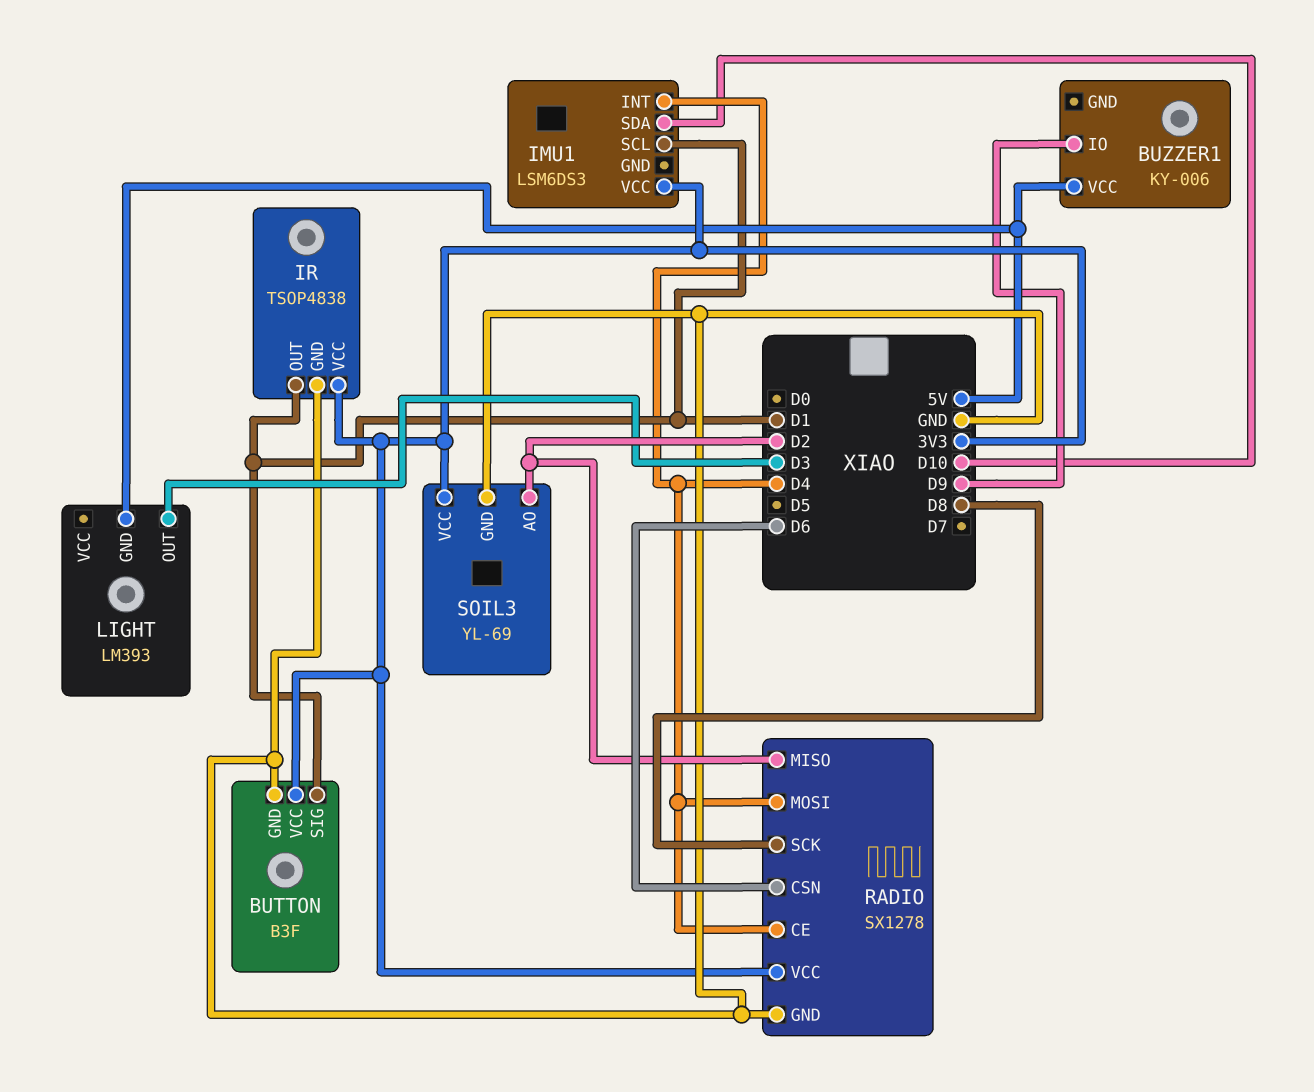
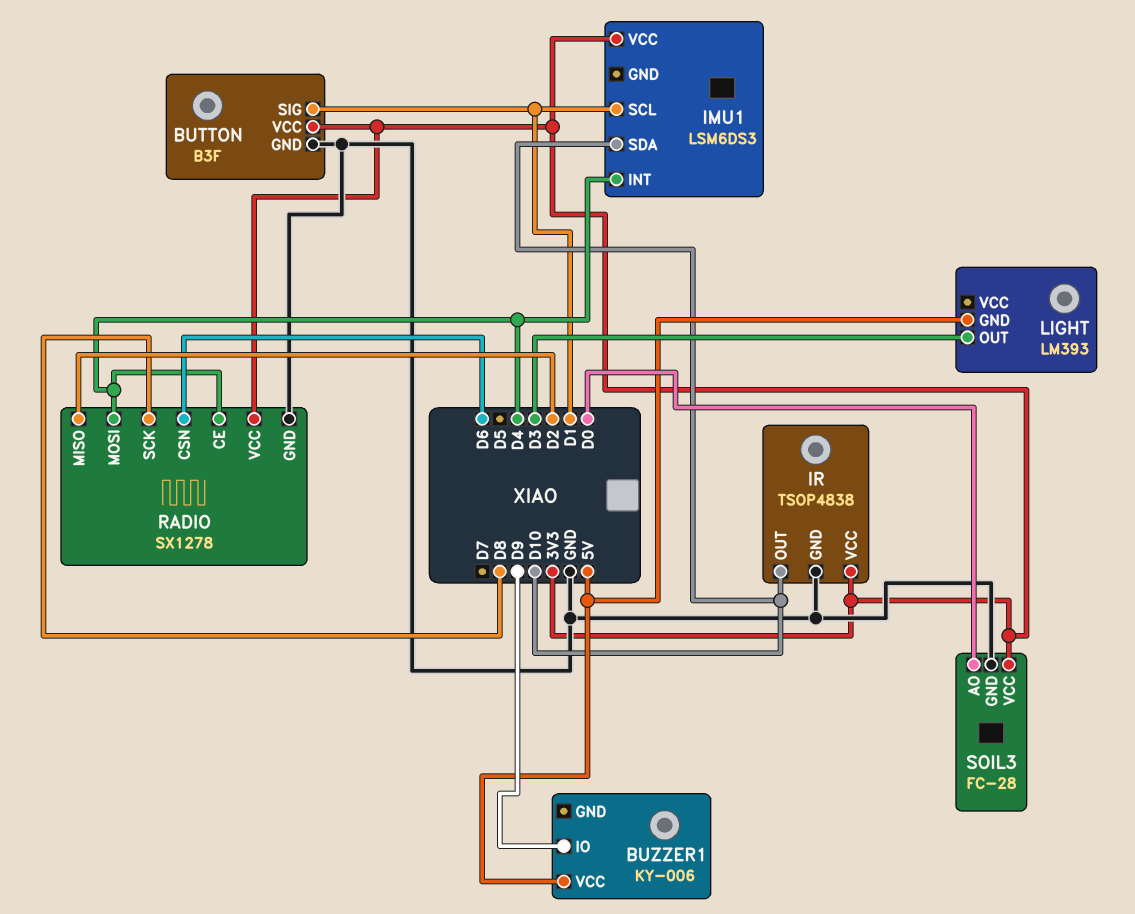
IR pin OUT: D1 -> D10
SOIL3: YL-69 -> FC-28
SOIL3 pin AO: D2 -> D0

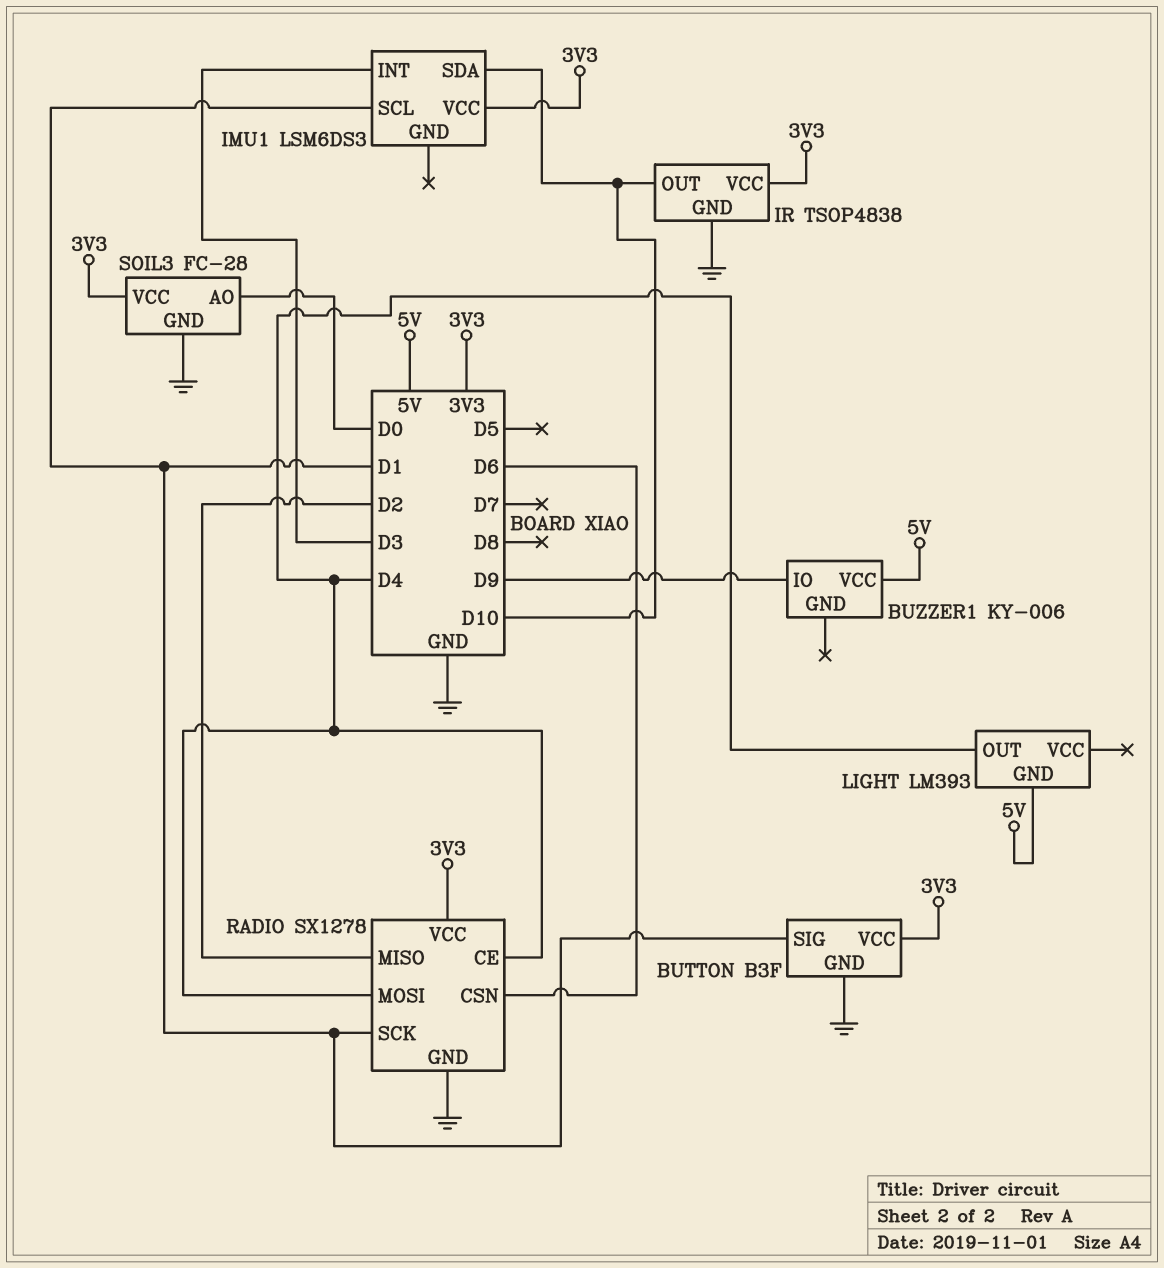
IMU1 pin INT: D4 -> D3
LIGHT pin OUT: D3 -> D4
RADIO pin SCK: D8 -> D1

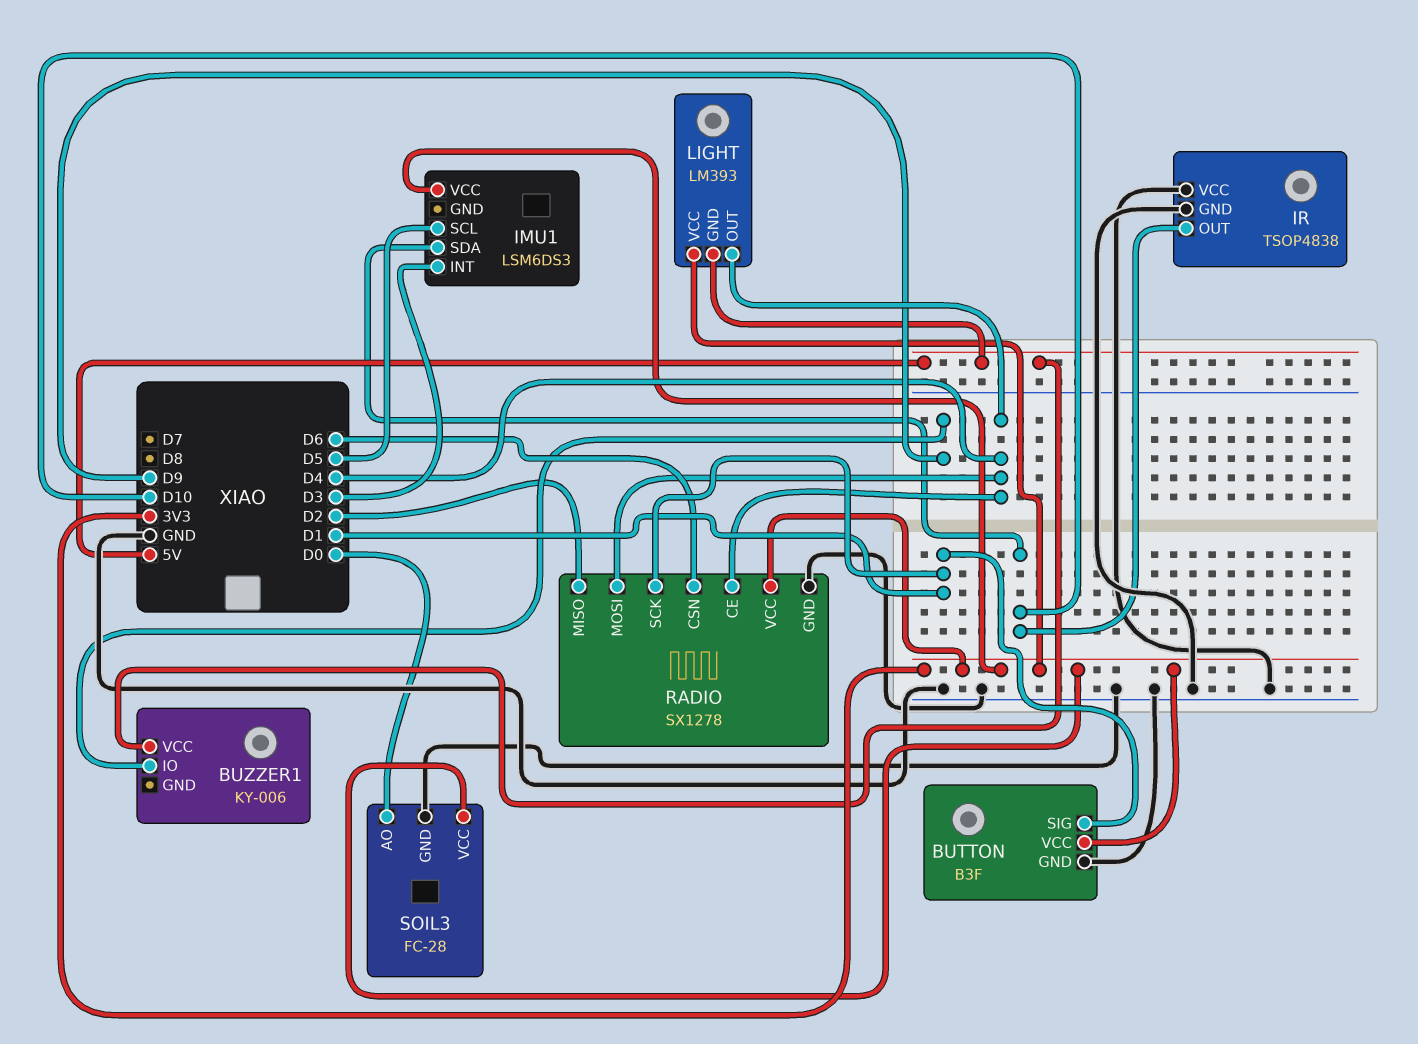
IMU1 pin SCL: D1 -> D5
IR pin VCC: 3V3 -> GND
LIGHT pin VCC: none -> 3V3

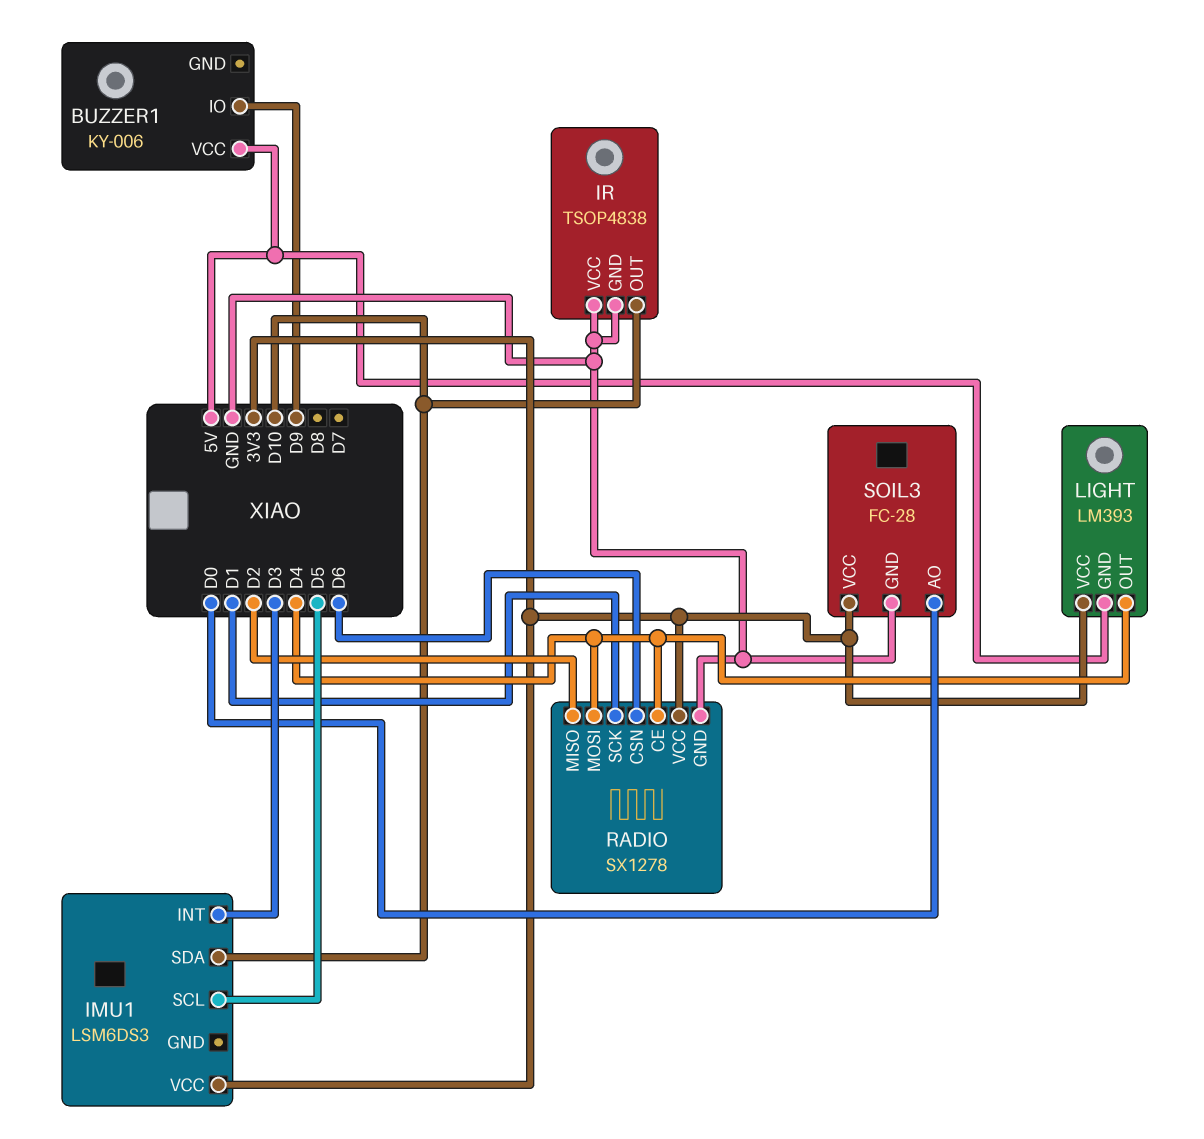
BUTTON: B3F -> none
BUTTON pin GND: GND -> none
BUTTON pin SIG: D1 -> none
BUTTON pin VCC: 3V3 -> none

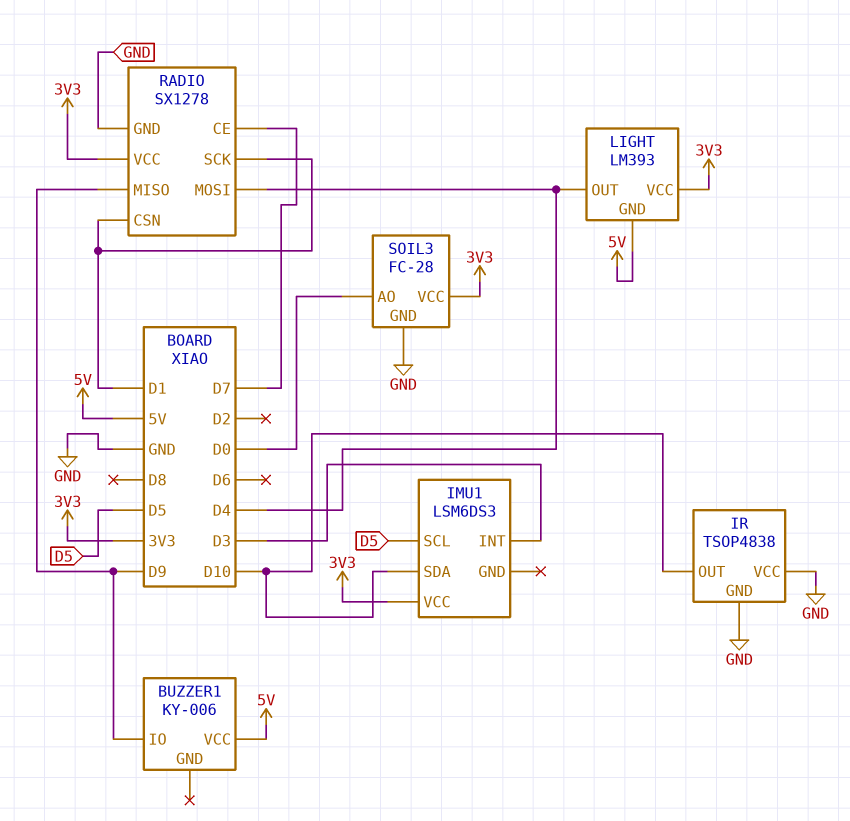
RADIO pin CE: D4 -> D7
RADIO pin CSN: D6 -> D1
RADIO pin MISO: D2 -> D9

